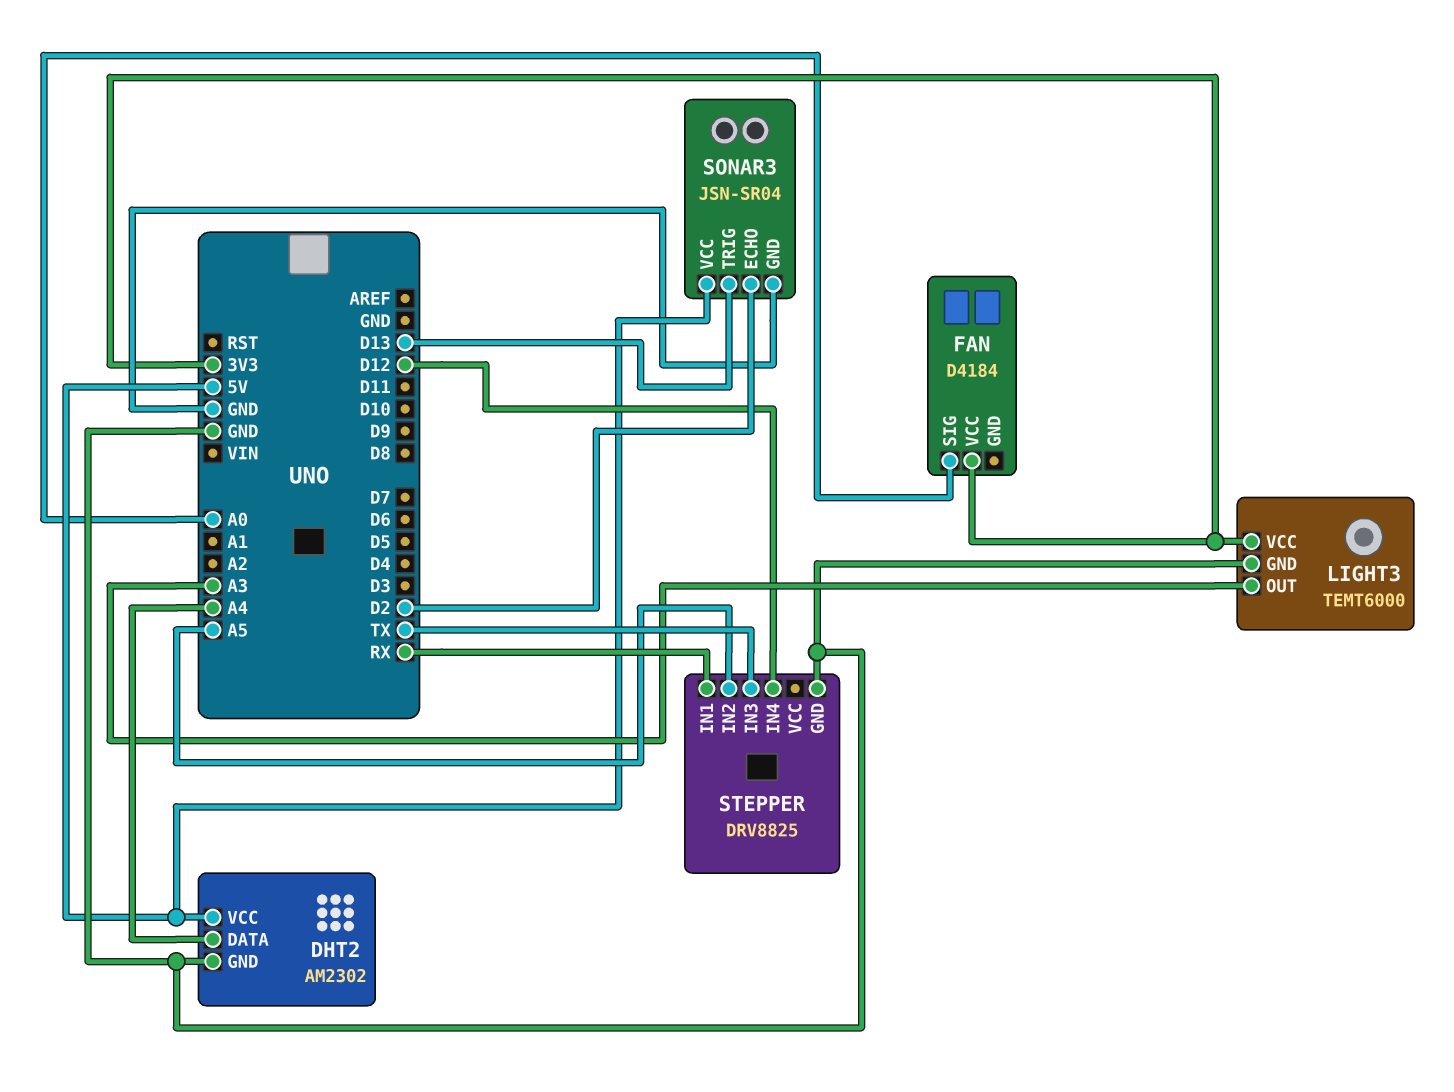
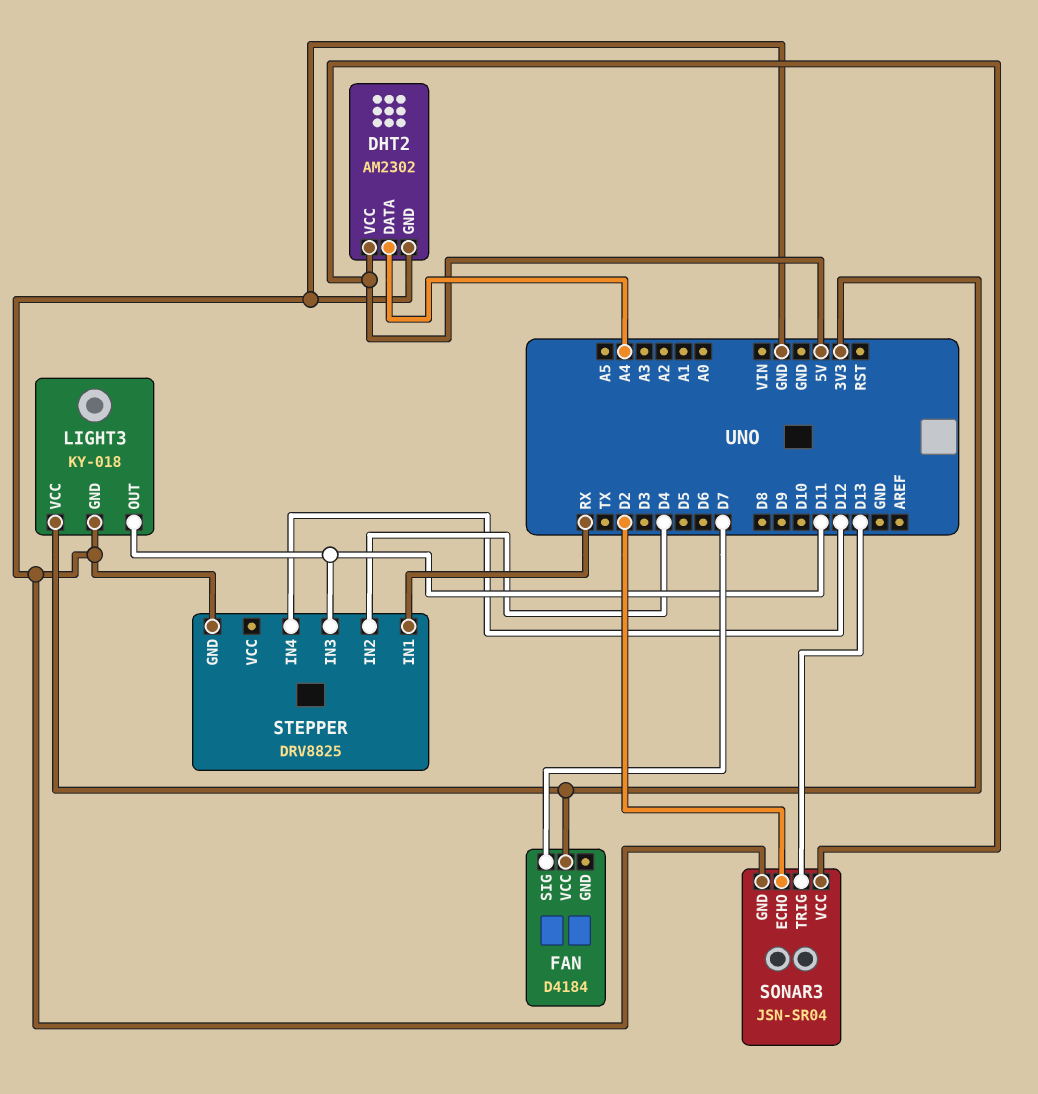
FAN pin SIG: A0 -> D7
LIGHT3: TEMT6000 -> KY-018
LIGHT3 pin OUT: A3 -> D11
STEPPER pin IN2: A5 -> D4
STEPPER pin IN3: TX -> D11

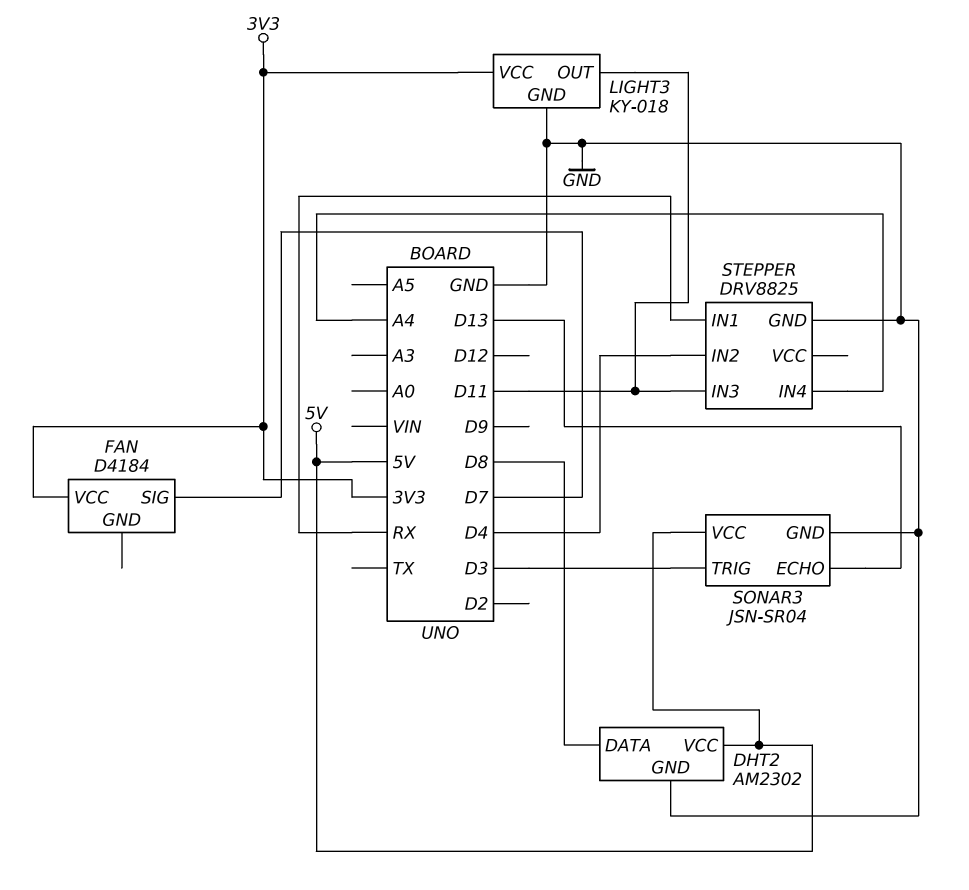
DHT2 pin DATA: A4 -> D8
SONAR3 pin ECHO: D2 -> D13
SONAR3 pin TRIG: D13 -> D3
STEPPER pin IN4: D12 -> A4

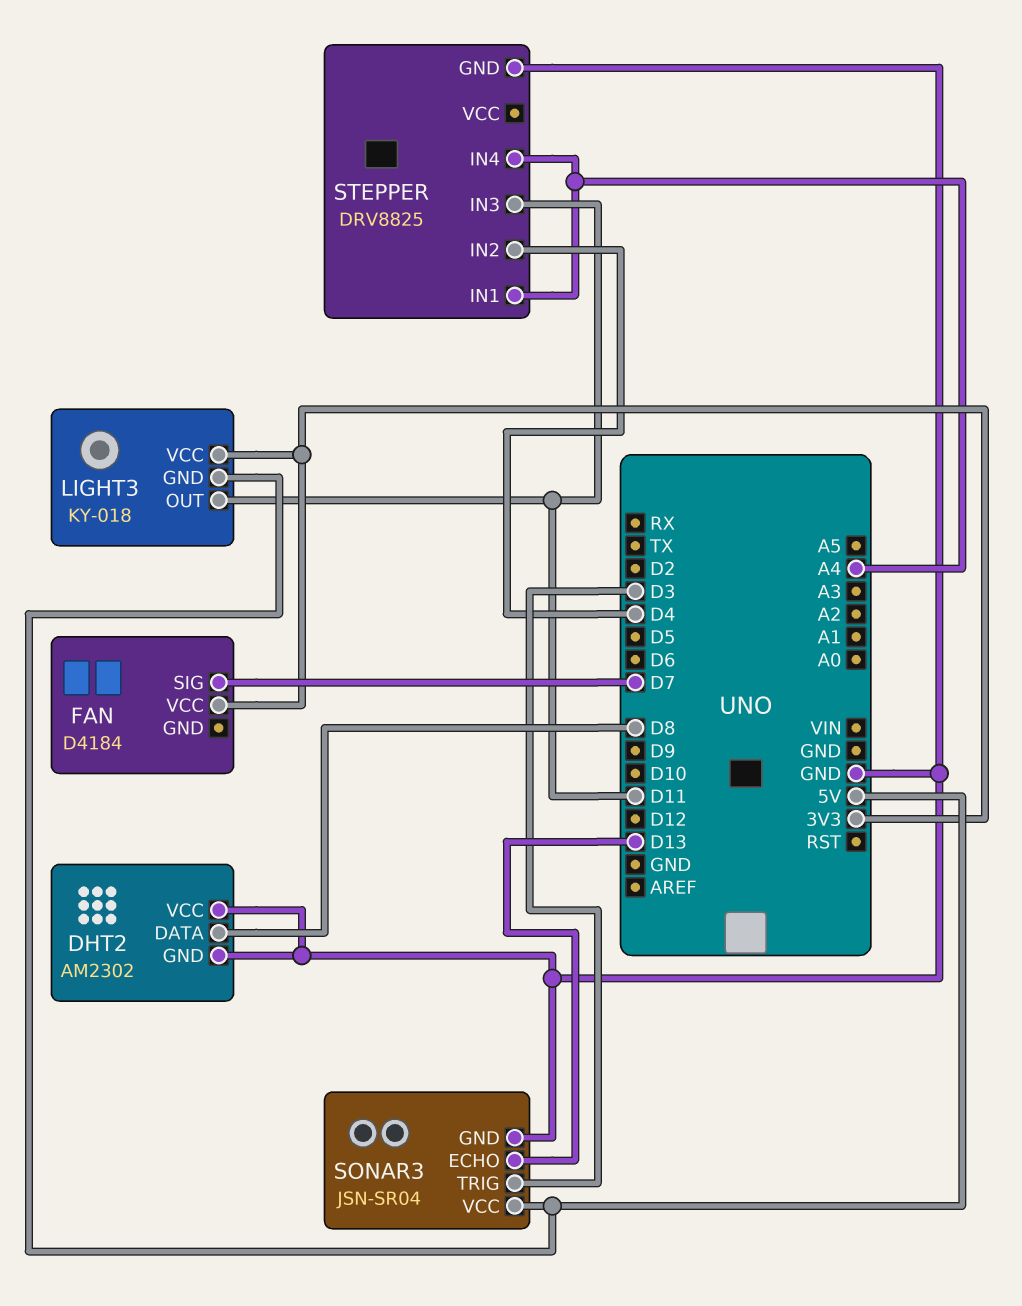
DHT2 pin VCC: 5V -> GND
LIGHT3 pin GND: GND -> 5V
STEPPER pin IN1: RX -> A4

